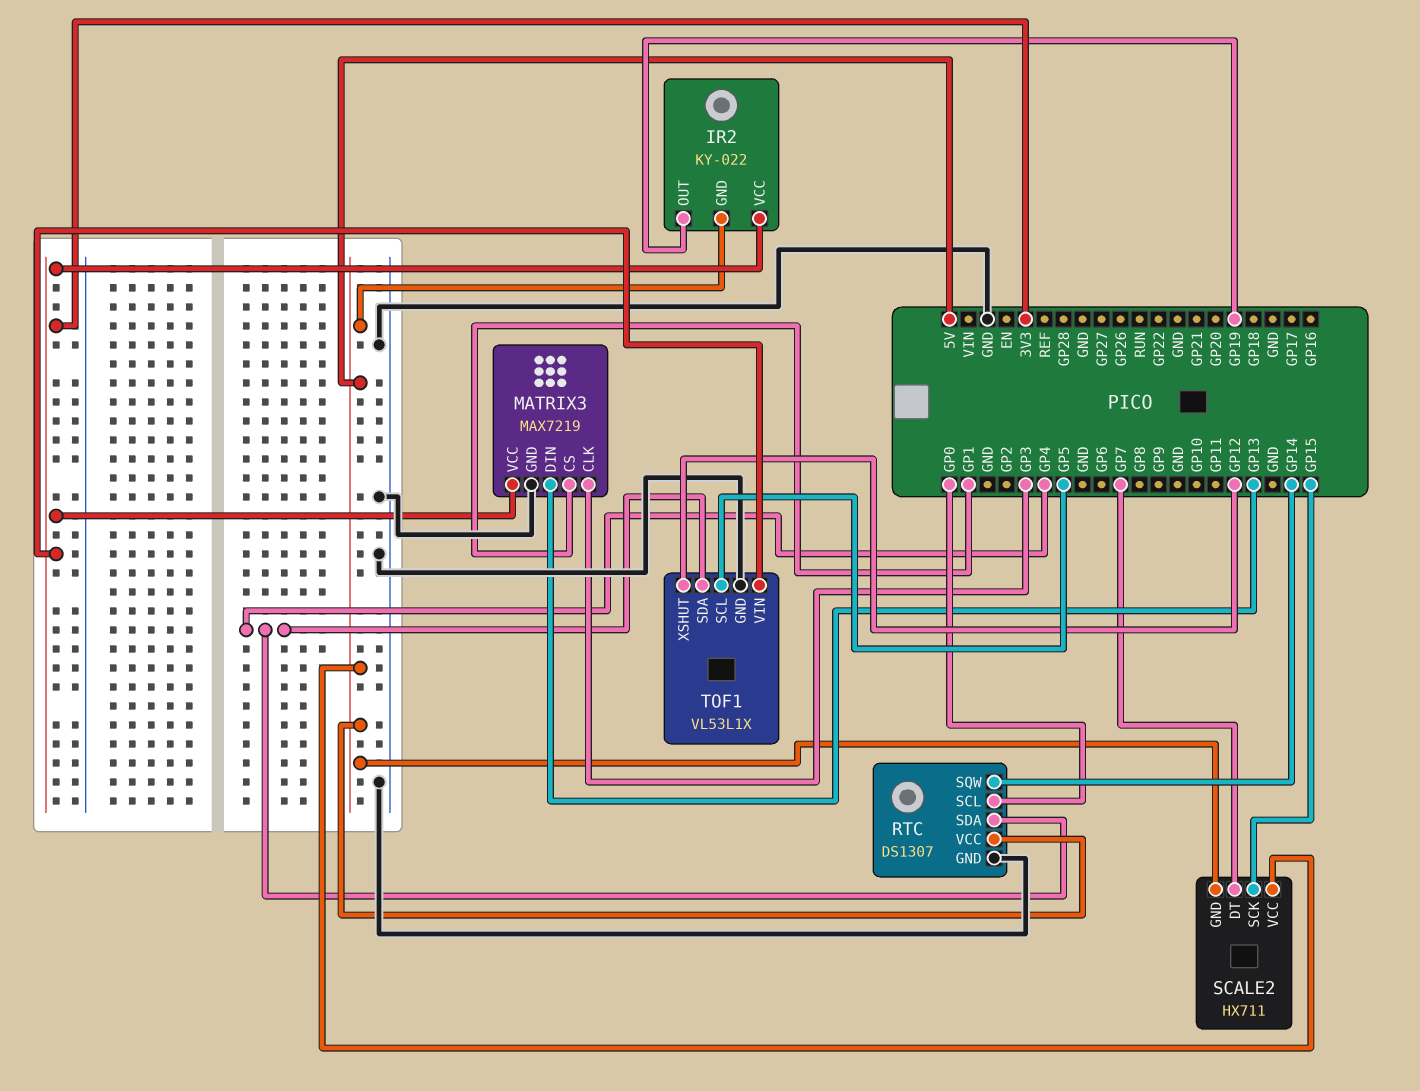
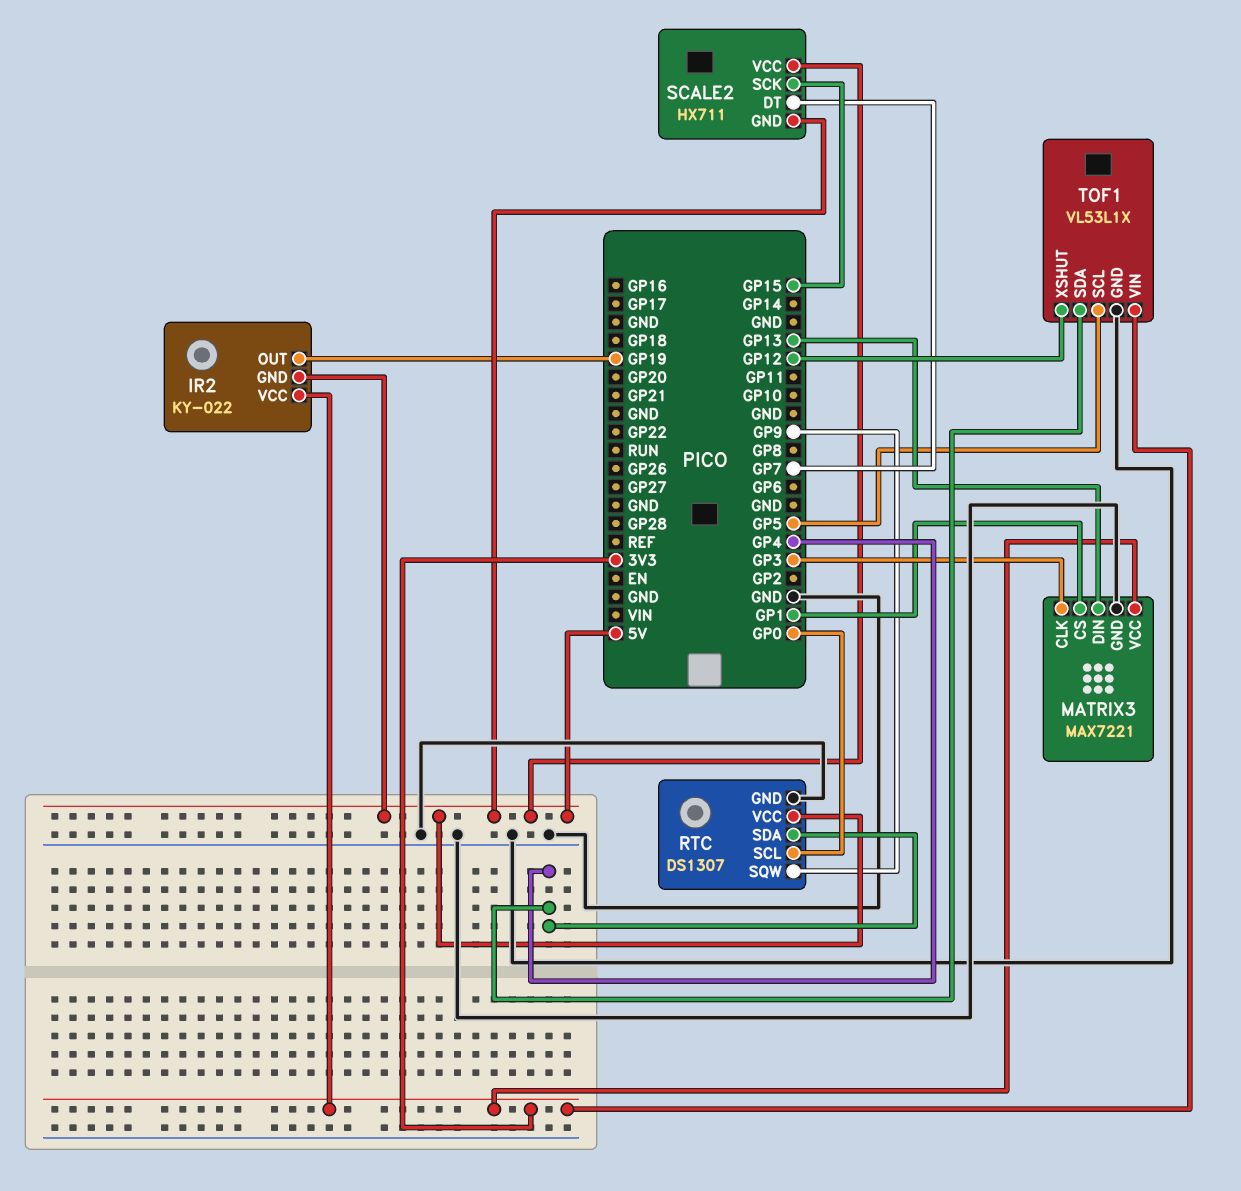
MATRIX3: MAX7219 -> MAX7221
RTC pin SQW: GP14 -> GP9

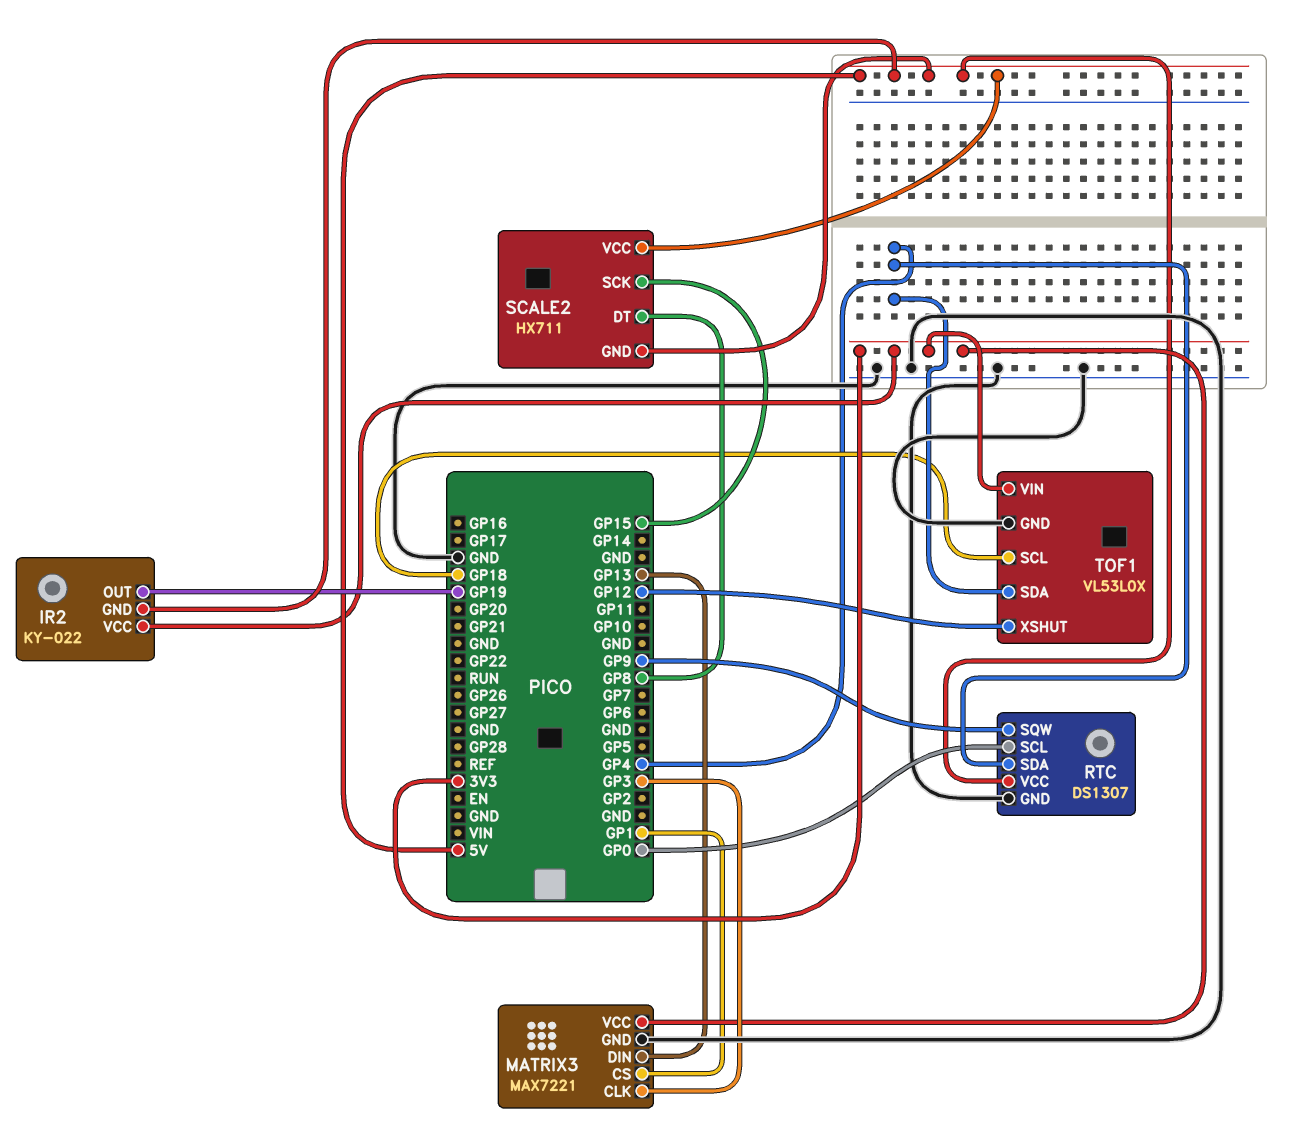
SCALE2 pin DT: GP7 -> GP8
TOF1: VL53L1X -> VL53L0X
TOF1 pin SCL: GP5 -> GP18

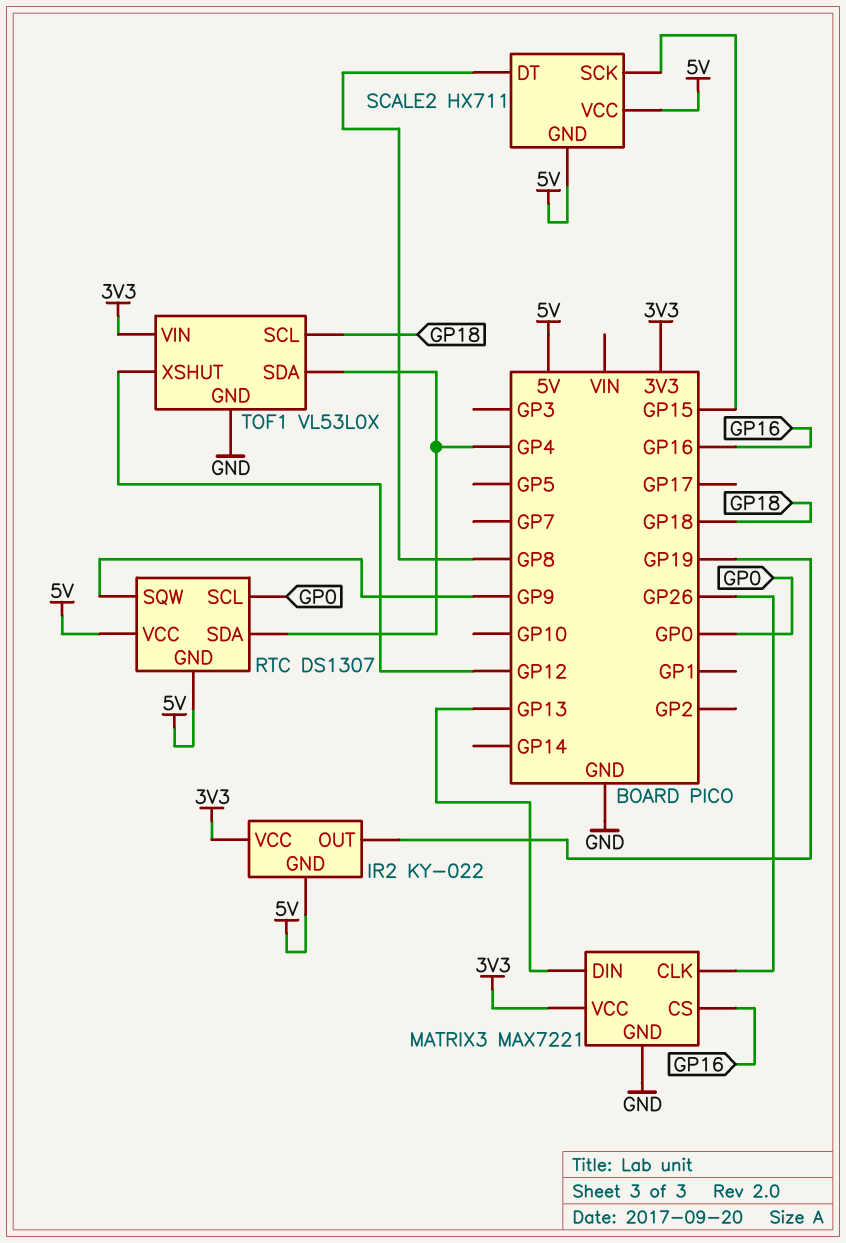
MATRIX3 pin CLK: GP3 -> GP26
MATRIX3 pin CS: GP1 -> GP16
RTC pin GND: GND -> 5V

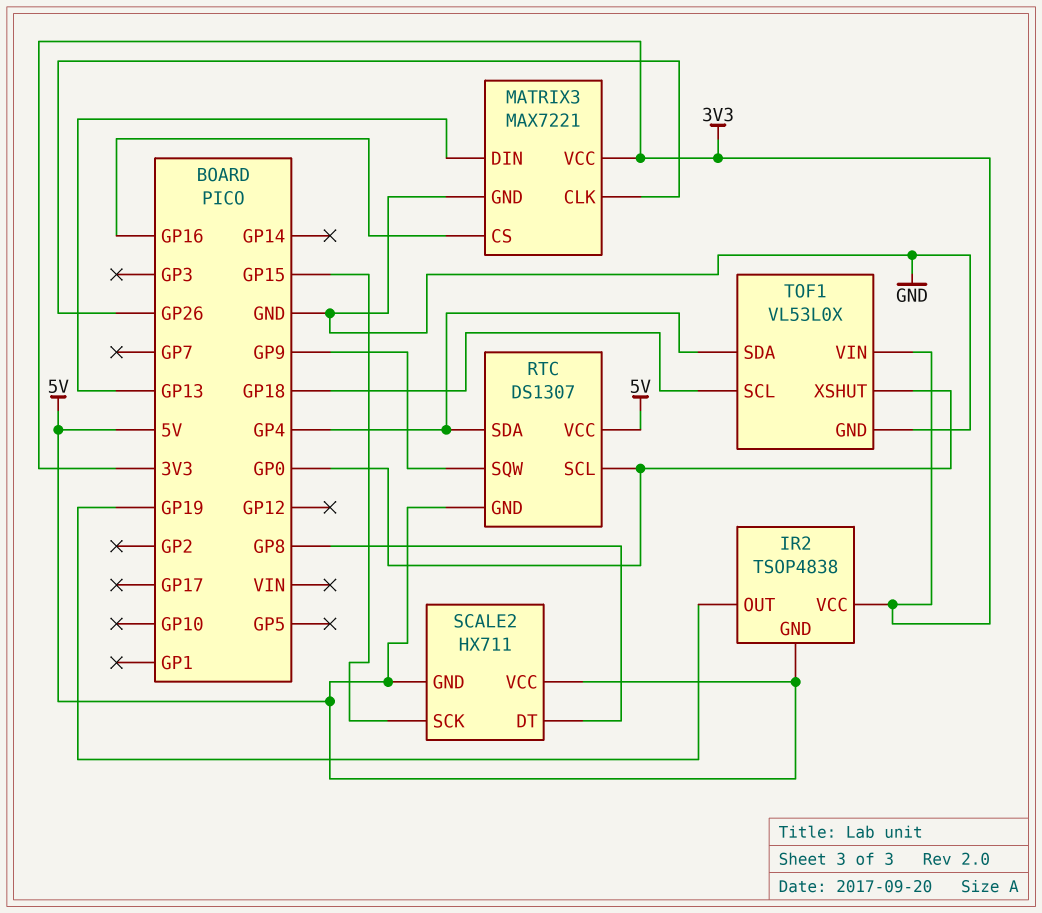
IR2: KY-022 -> TSOP4838
TOF1 pin XSHUT: GP12 -> GP0

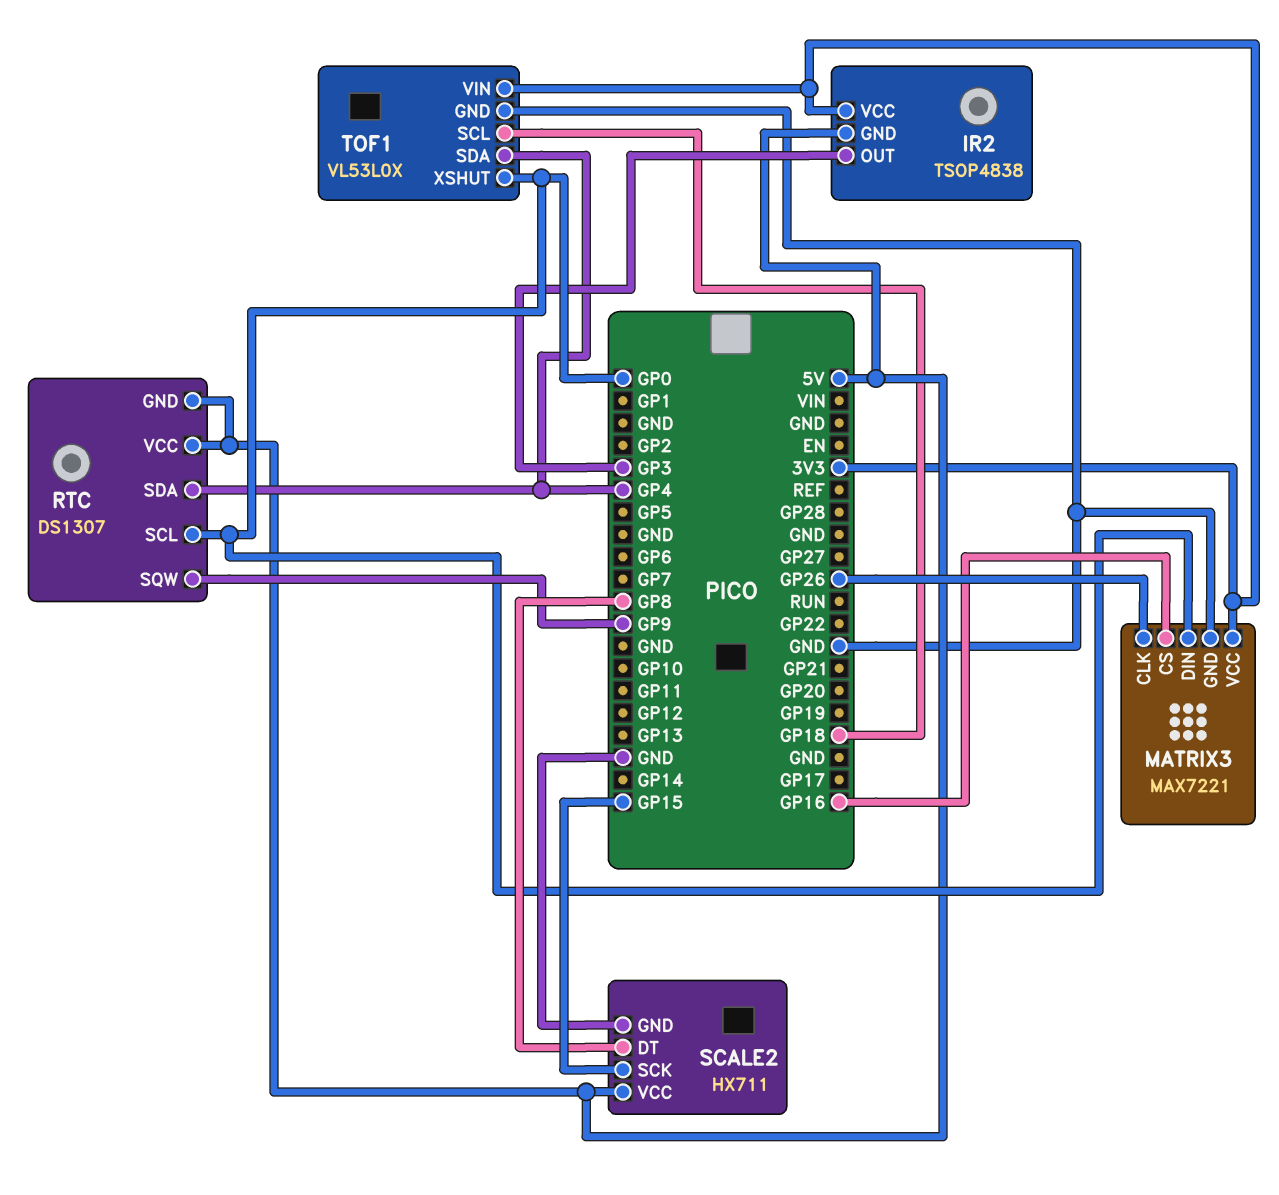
IR2 pin OUT: GP19 -> GP3
MATRIX3 pin DIN: GP13 -> GP0
SCALE2 pin GND: 5V -> GND

